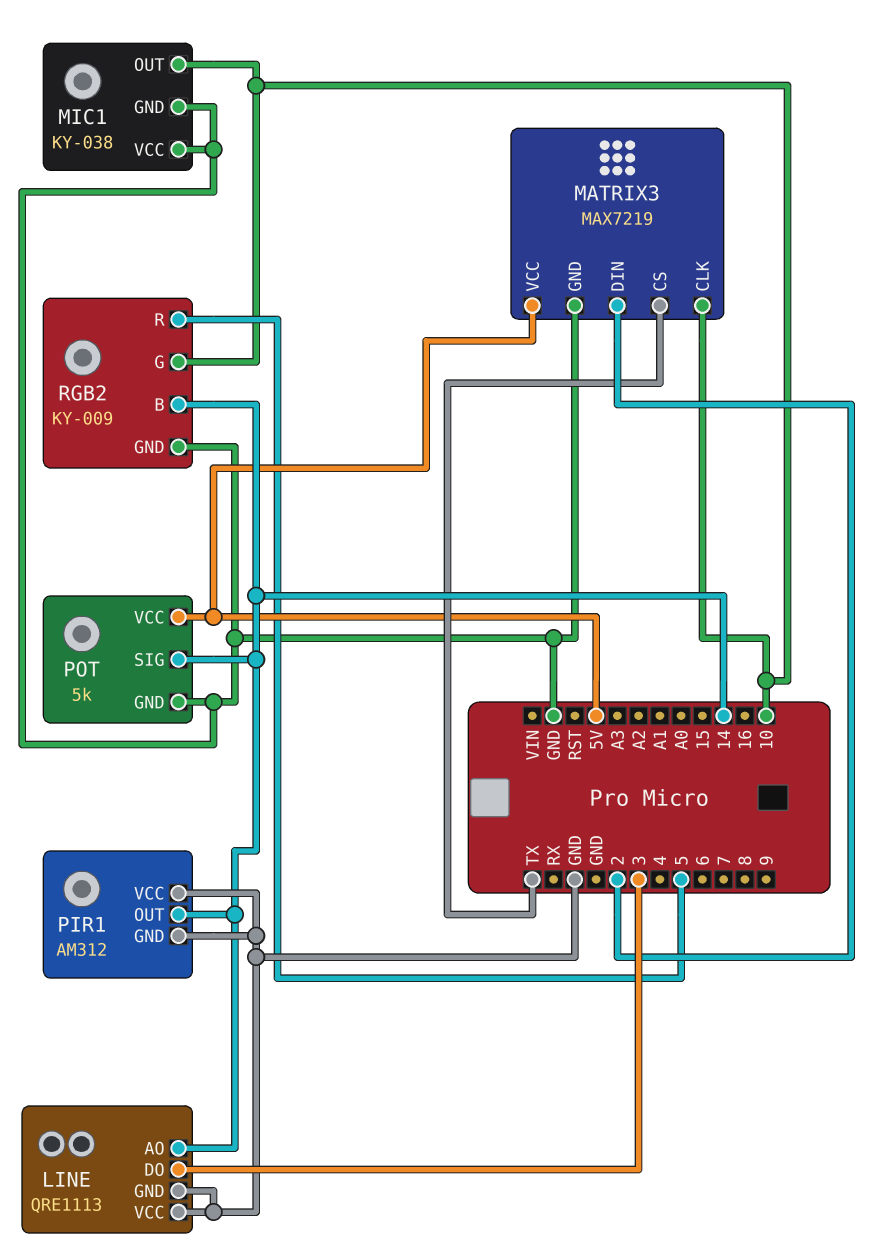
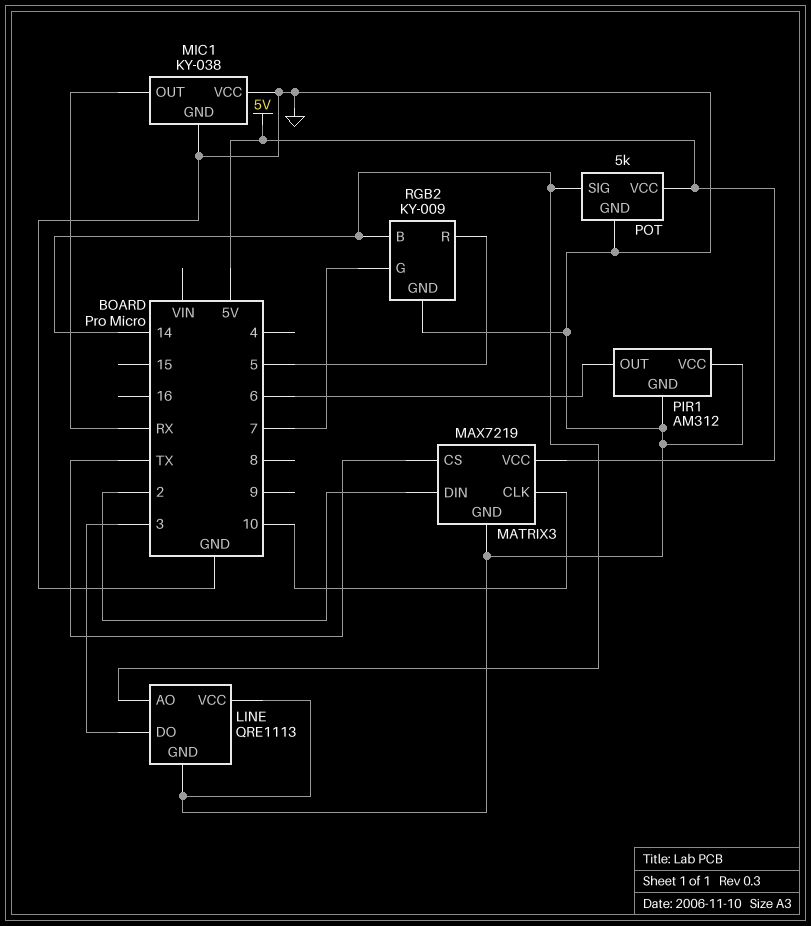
MIC1 pin OUT: 10 -> RX
PIR1 pin OUT: 14 -> 6
RGB2 pin G: 10 -> 7

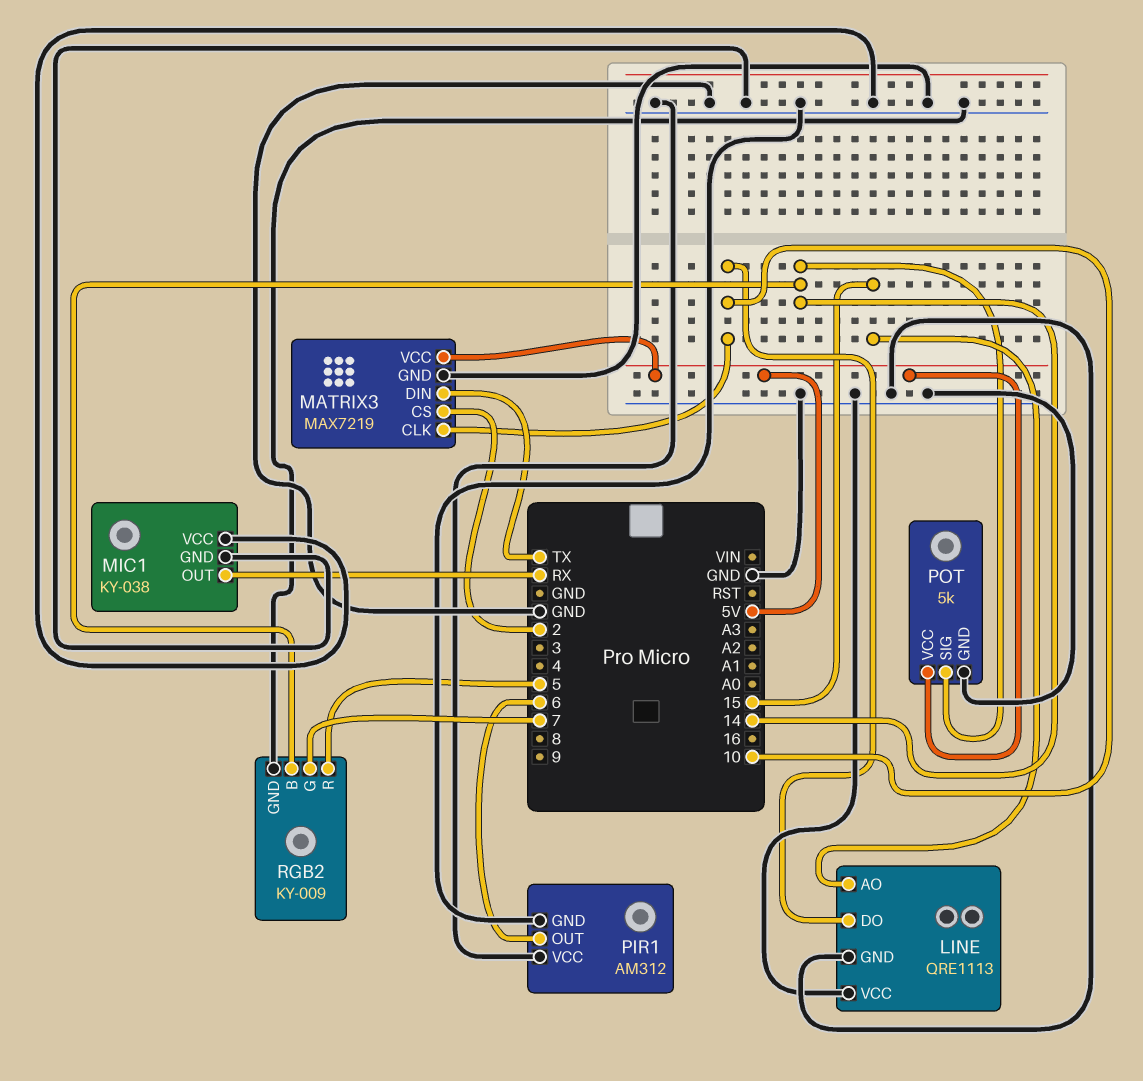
LINE pin AO: 14 -> 15
LINE pin DO: 3 -> 10
MATRIX3 pin CS: TX -> 2
MATRIX3 pin DIN: 2 -> TX

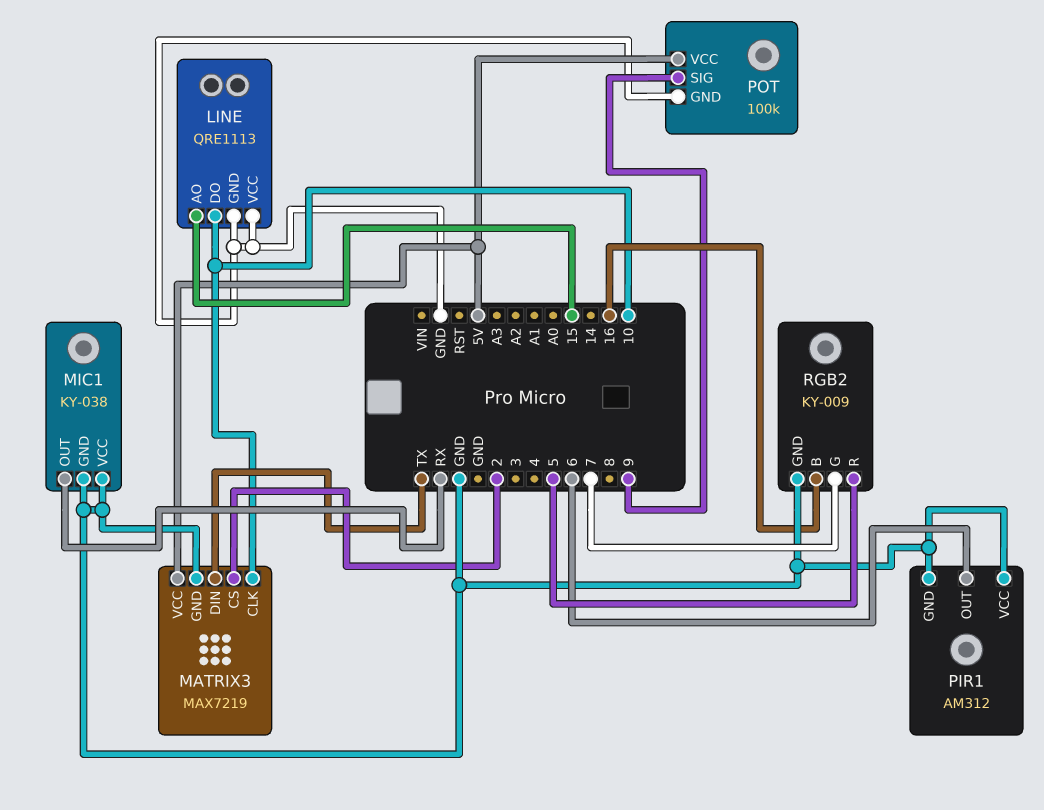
POT: 5k -> 100k
POT pin SIG: 14 -> 9
RGB2 pin B: 14 -> 16

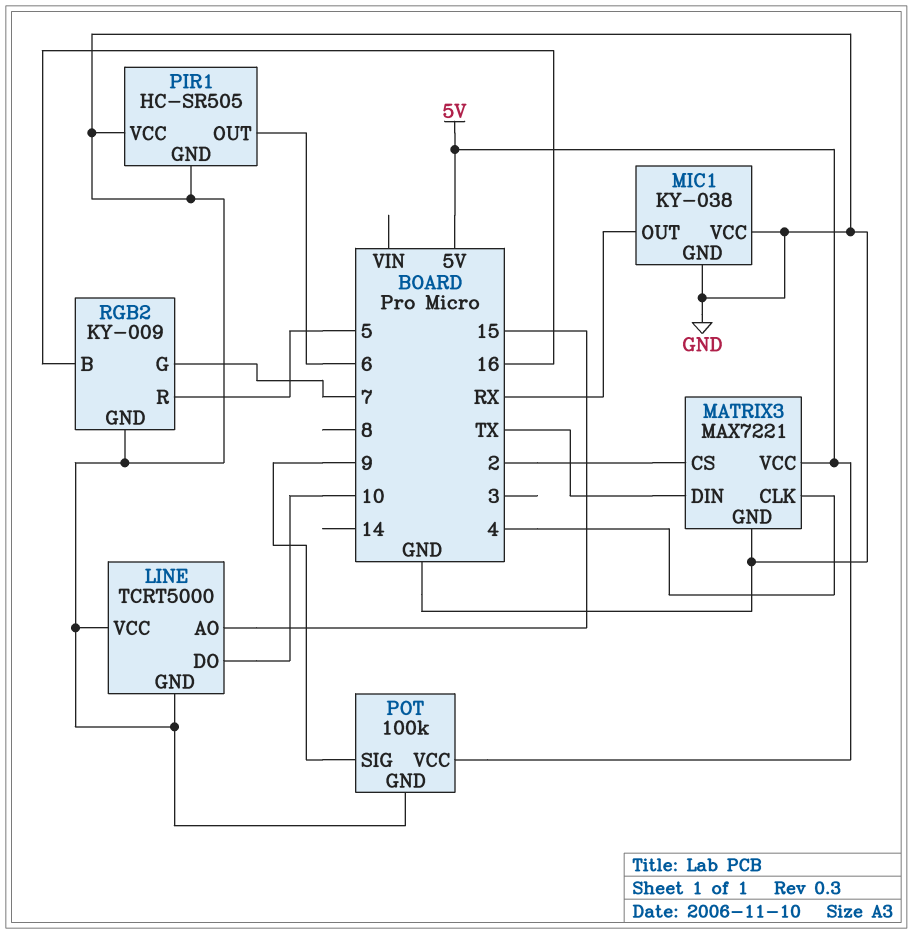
LINE: QRE1113 -> TCRT5000
MATRIX3: MAX7219 -> MAX7221
MATRIX3 pin CLK: 10 -> 4
PIR1: AM312 -> HC-SR505

